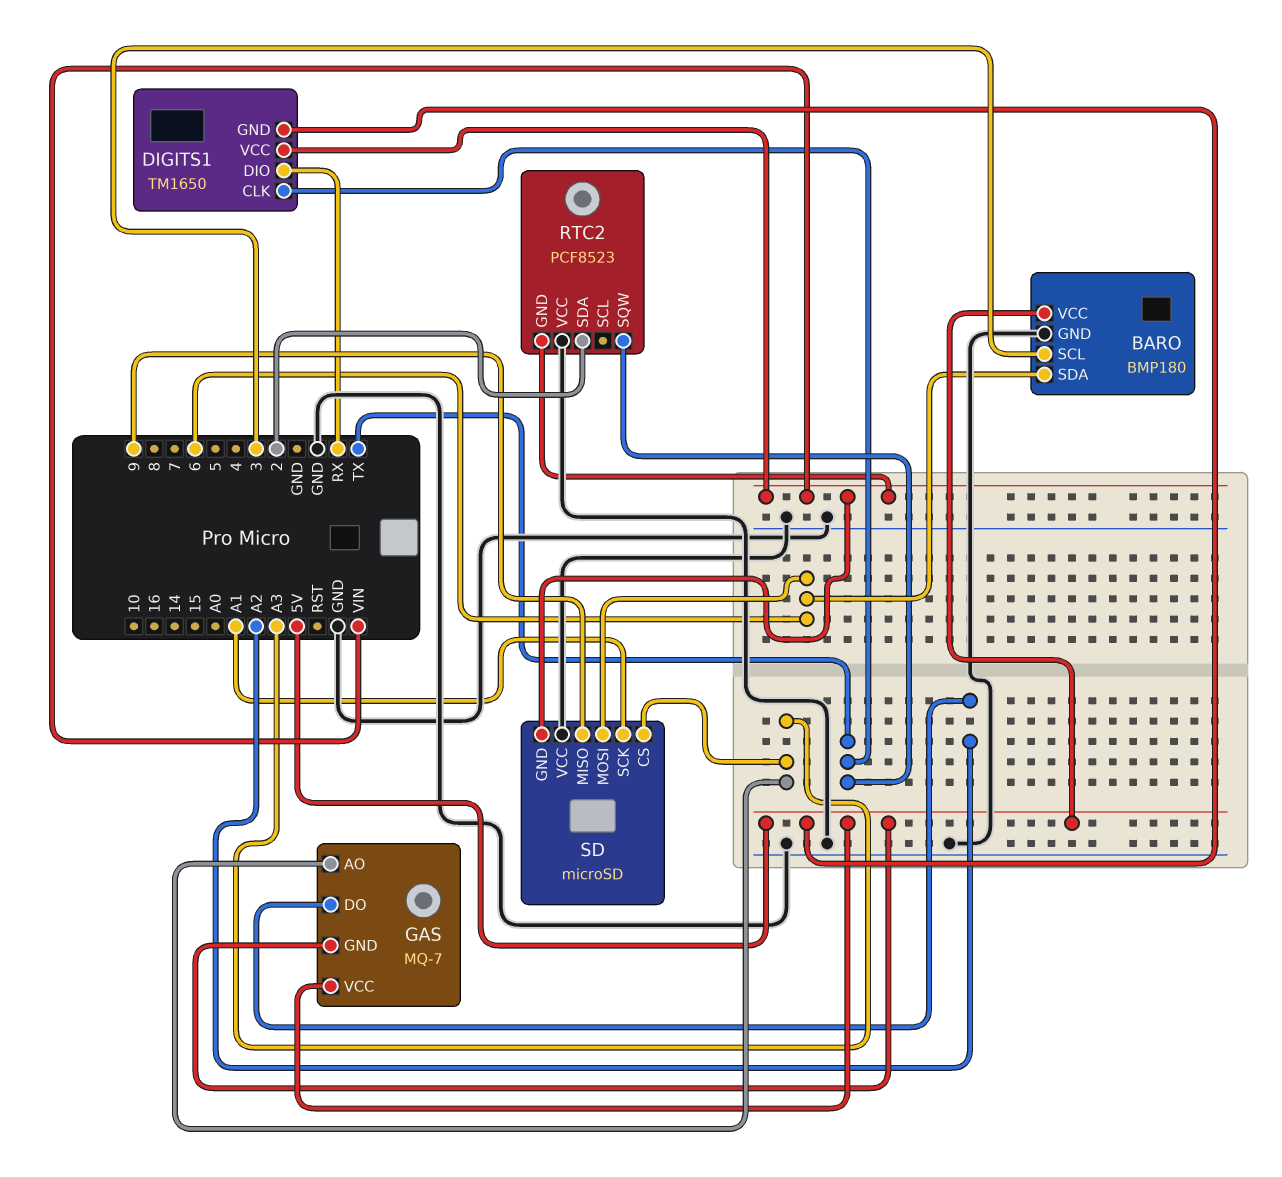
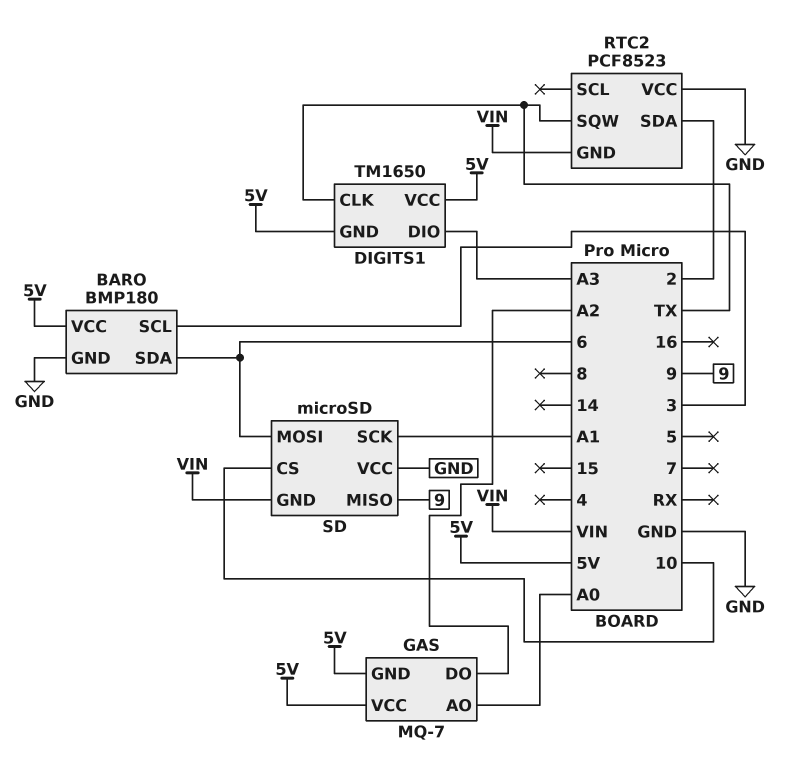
DIGITS1 pin DIO: RX -> A3
DIGITS1 pin VCC: VIN -> 5V
GAS pin AO: A3 -> A0
SD pin CS: A3 -> 10

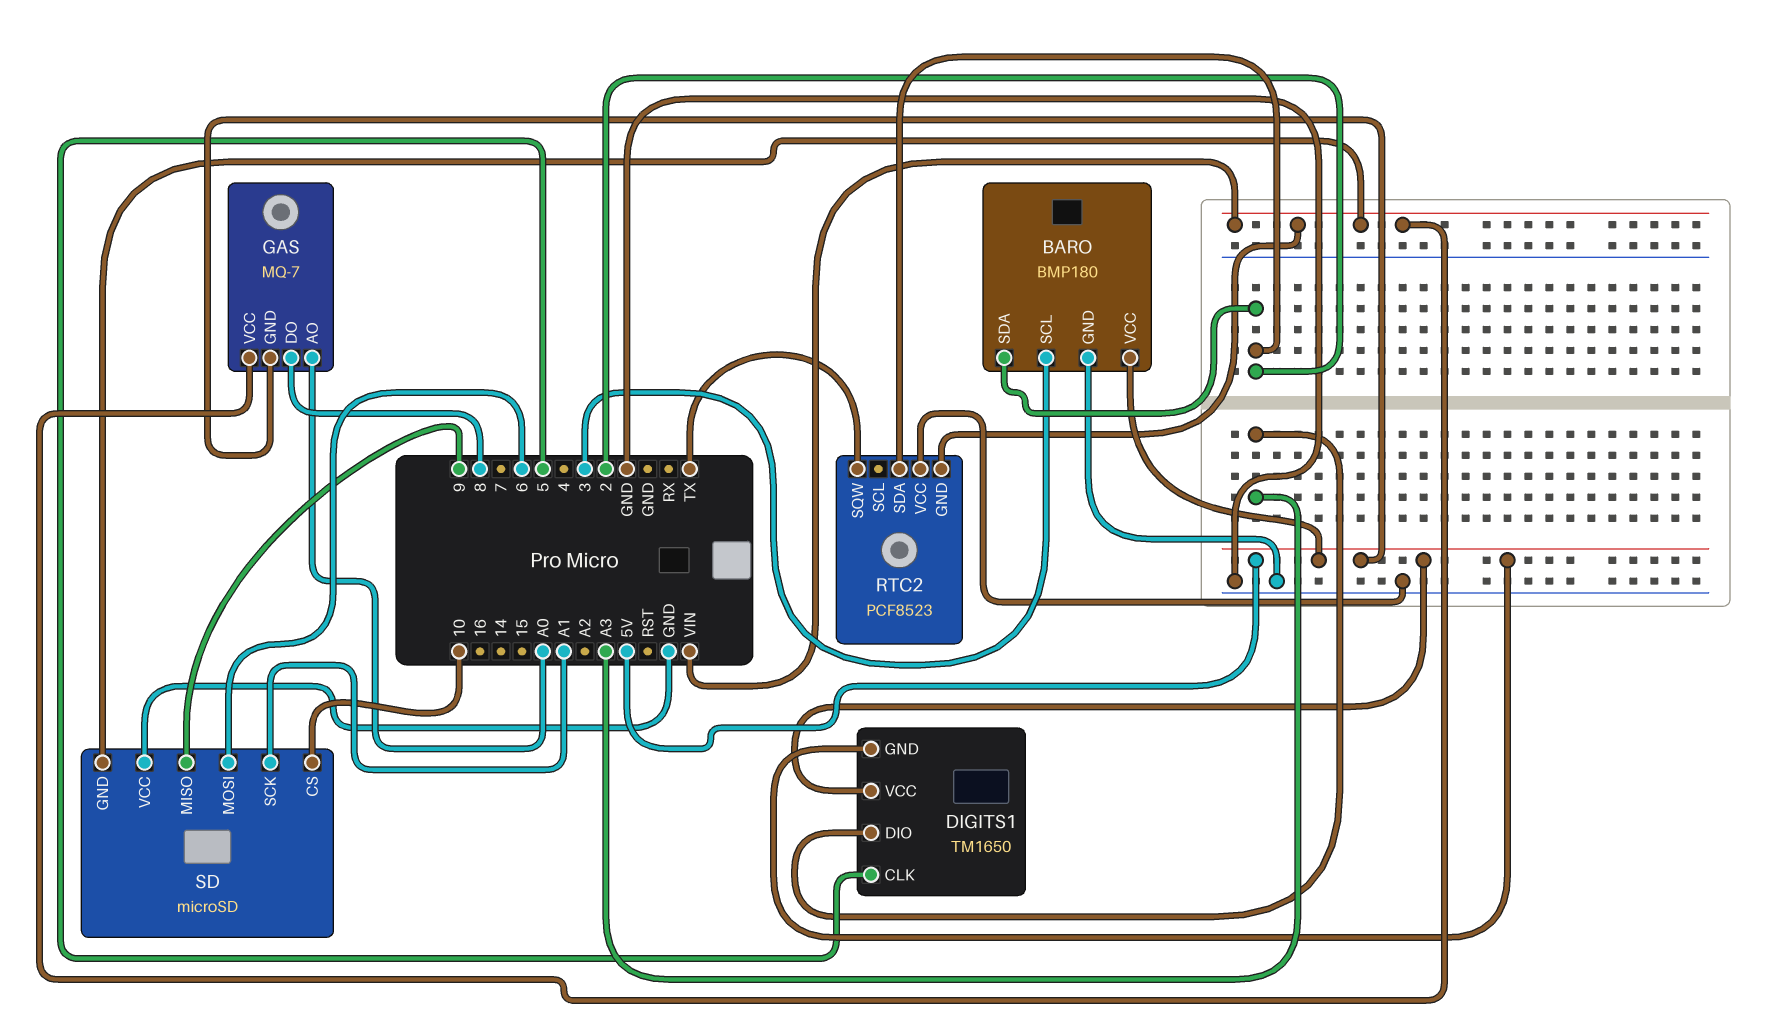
BARO pin SDA: 6 -> 2
DIGITS1 pin CLK: TX -> 5
GAS pin DO: A2 -> 8
GAS pin VCC: 5V -> VIN

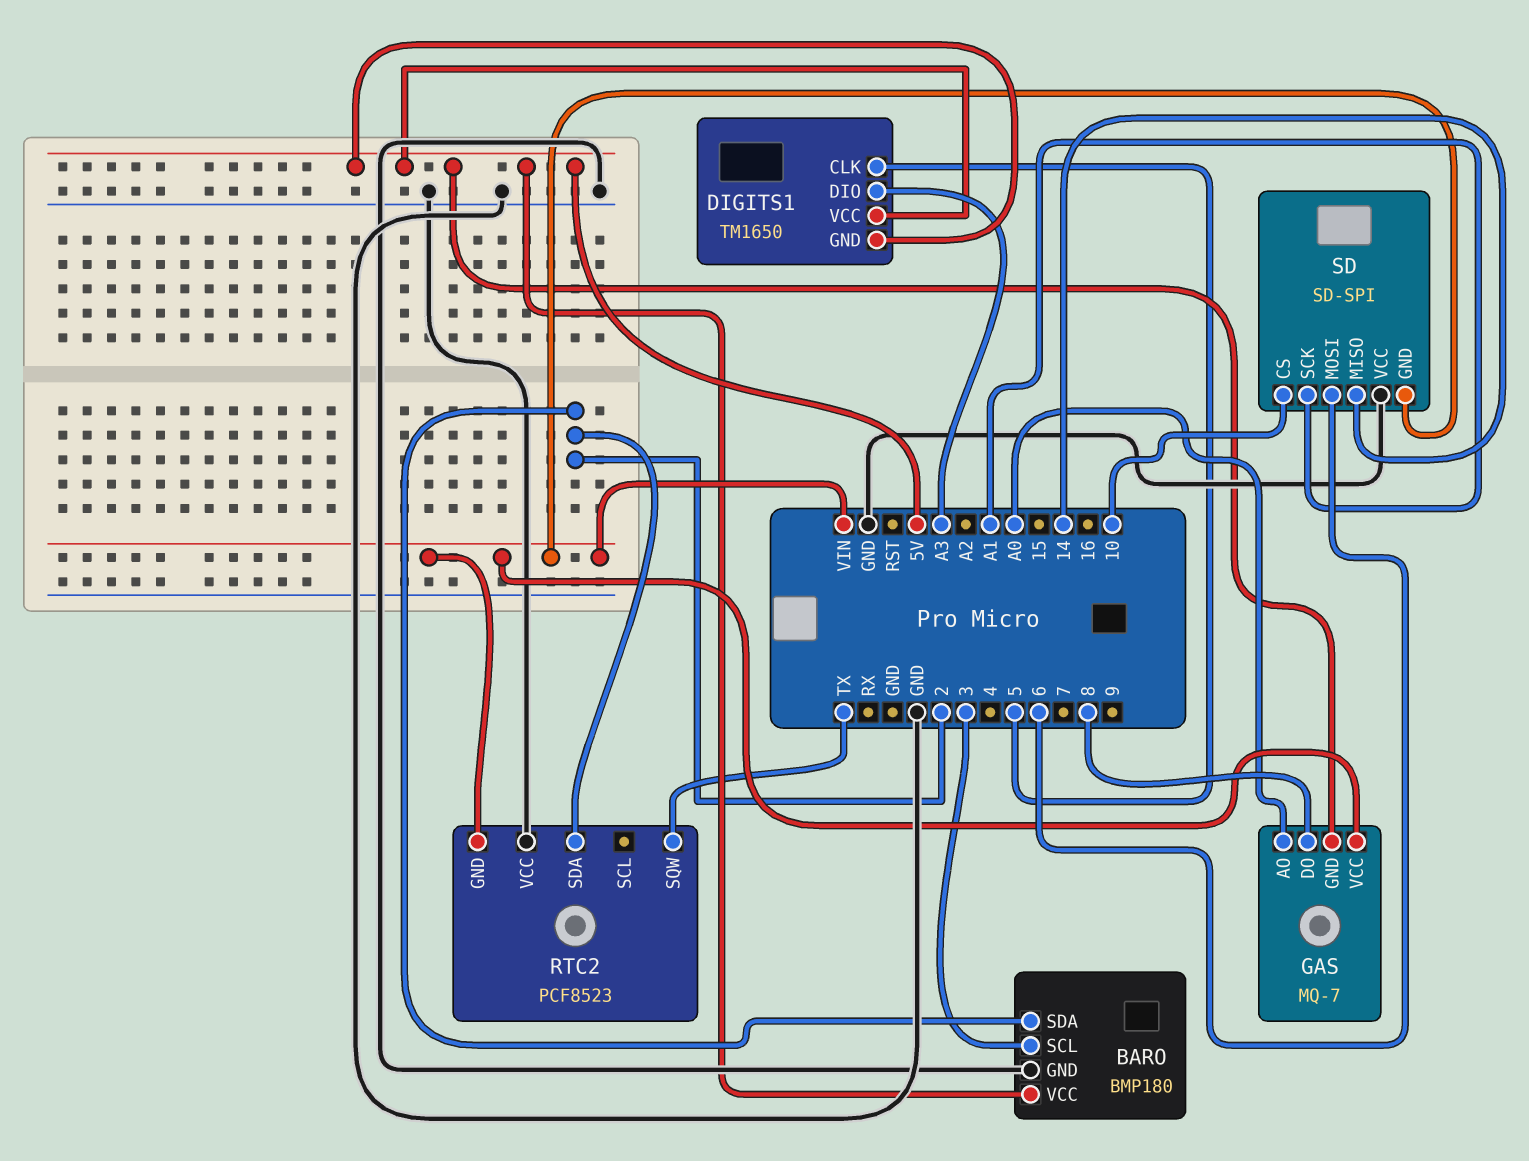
SD: microSD -> SD-SPI
SD pin MISO: 9 -> 14

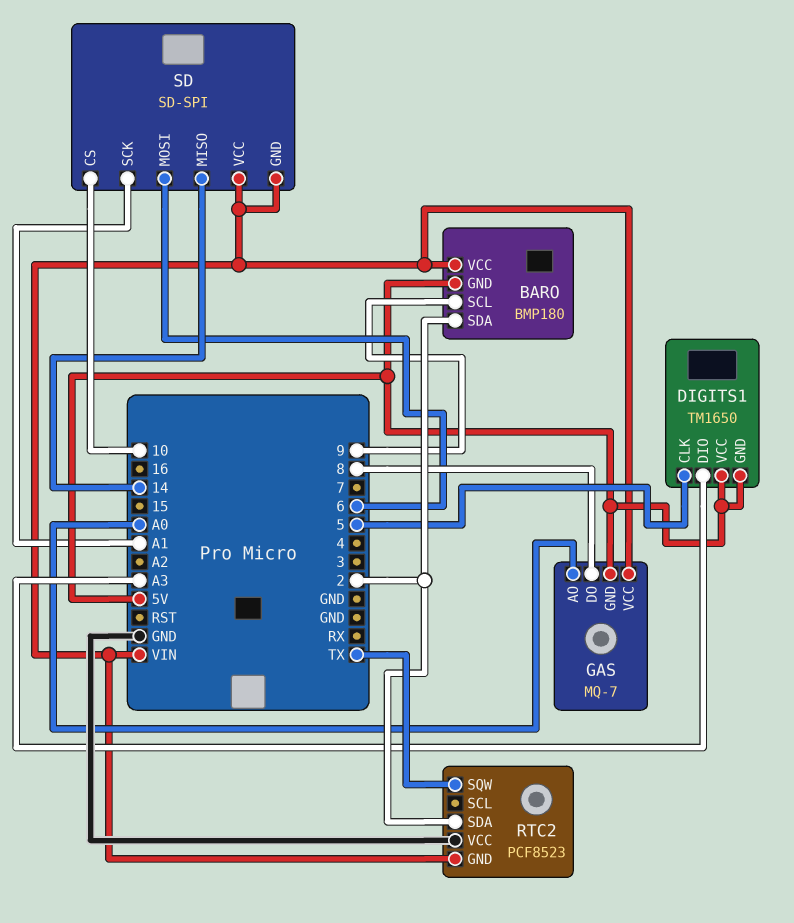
BARO pin GND: GND -> 5V
BARO pin SCL: 3 -> 9
BARO pin VCC: 5V -> VIN
SD pin VCC: GND -> VIN

